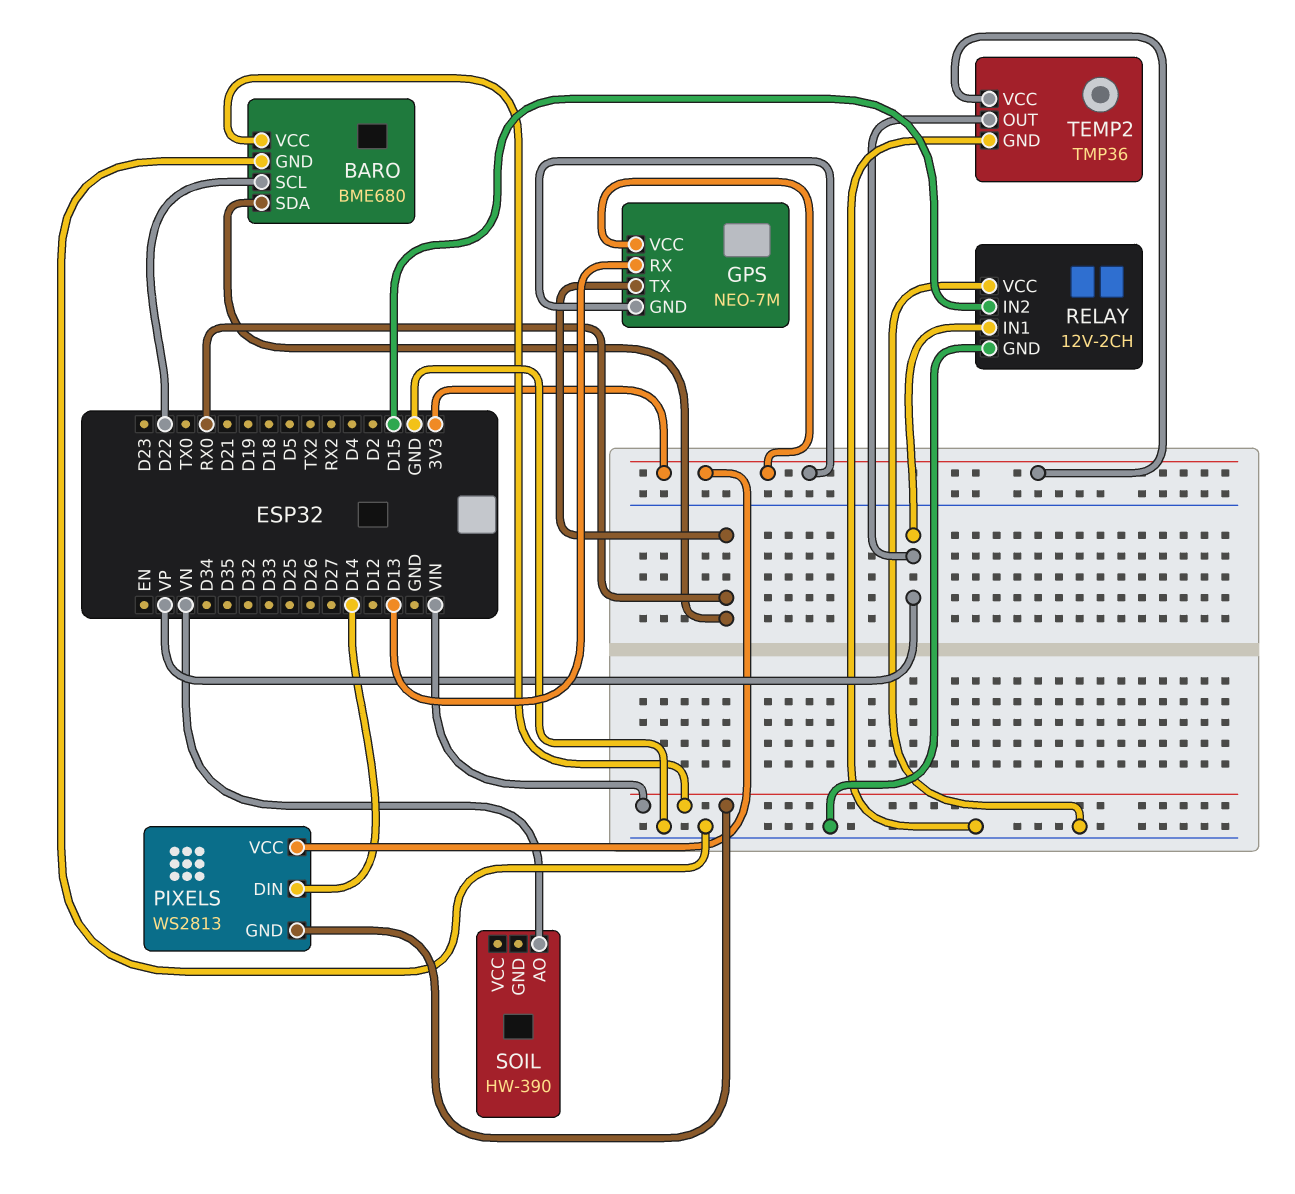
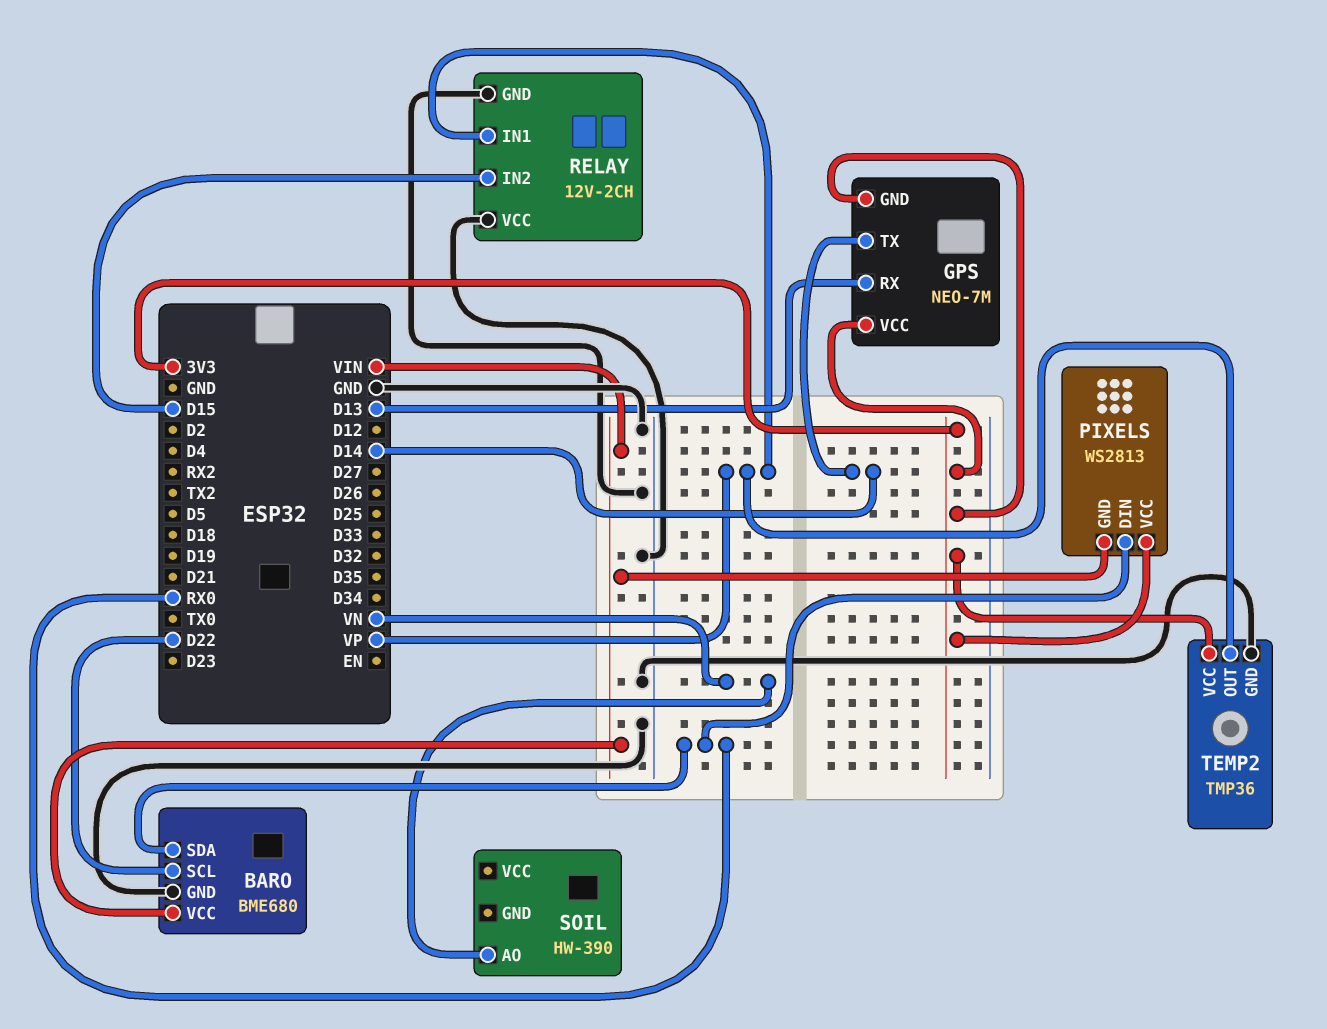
GPS pin TX: RX0 -> D14
PIXELS pin DIN: D14 -> RX0

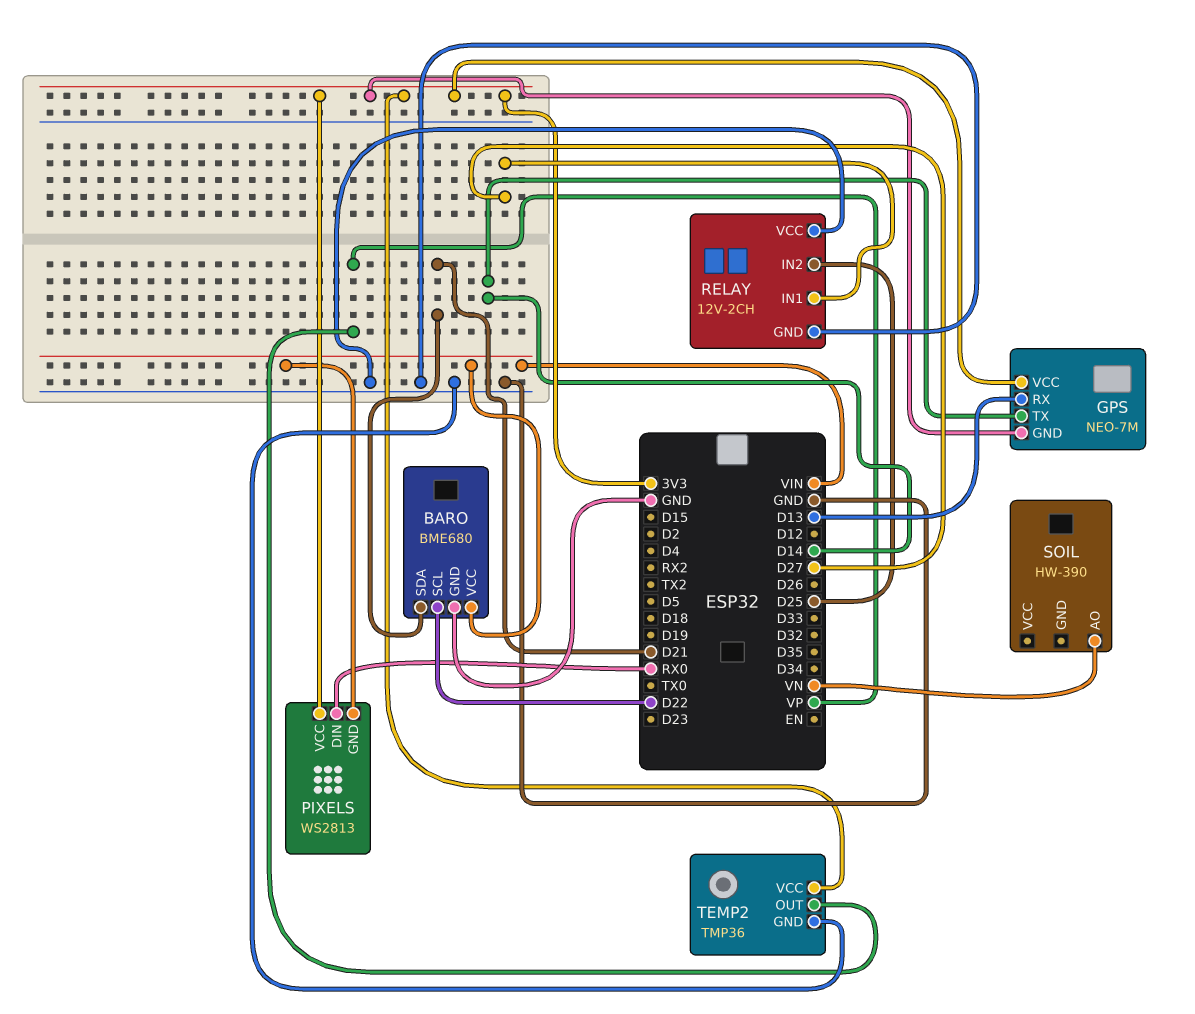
BARO pin SDA: RX0 -> D21
RELAY pin IN1: VP -> D27
RELAY pin IN2: D15 -> D25

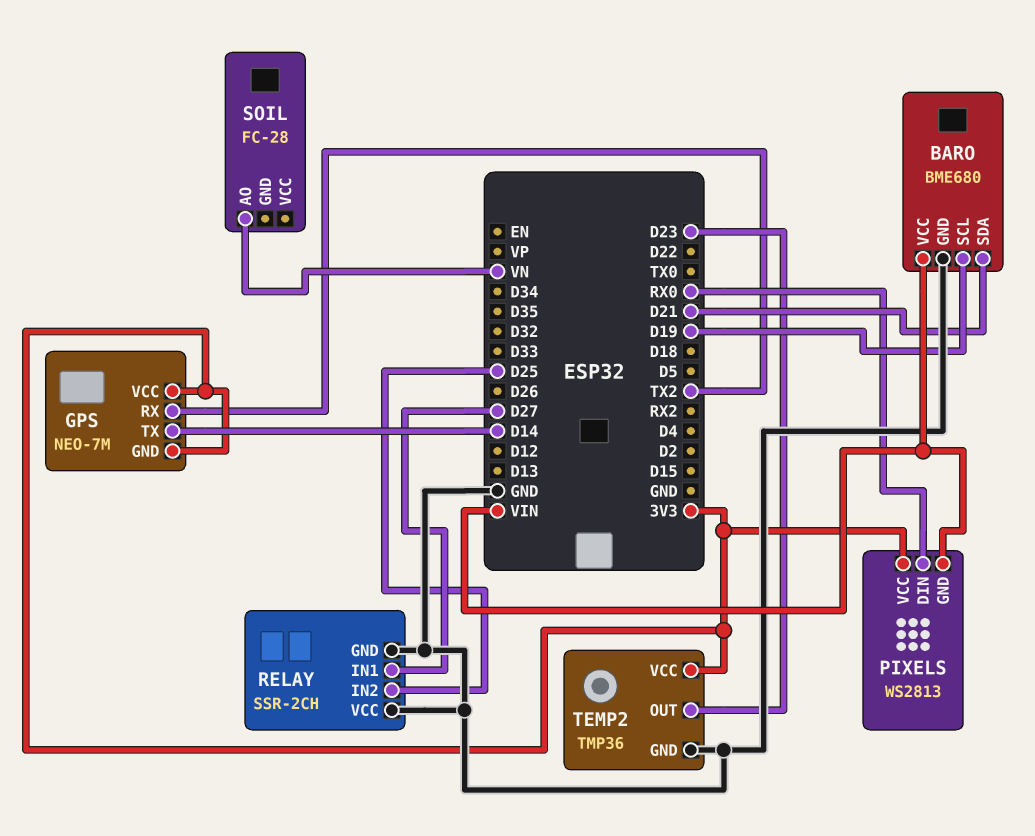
BARO pin SCL: D22 -> D19
GPS pin RX: D13 -> TX2
RELAY: 12V-2CH -> SSR-2CH
SOIL: HW-390 -> FC-28
TEMP2 pin OUT: VP -> D23

